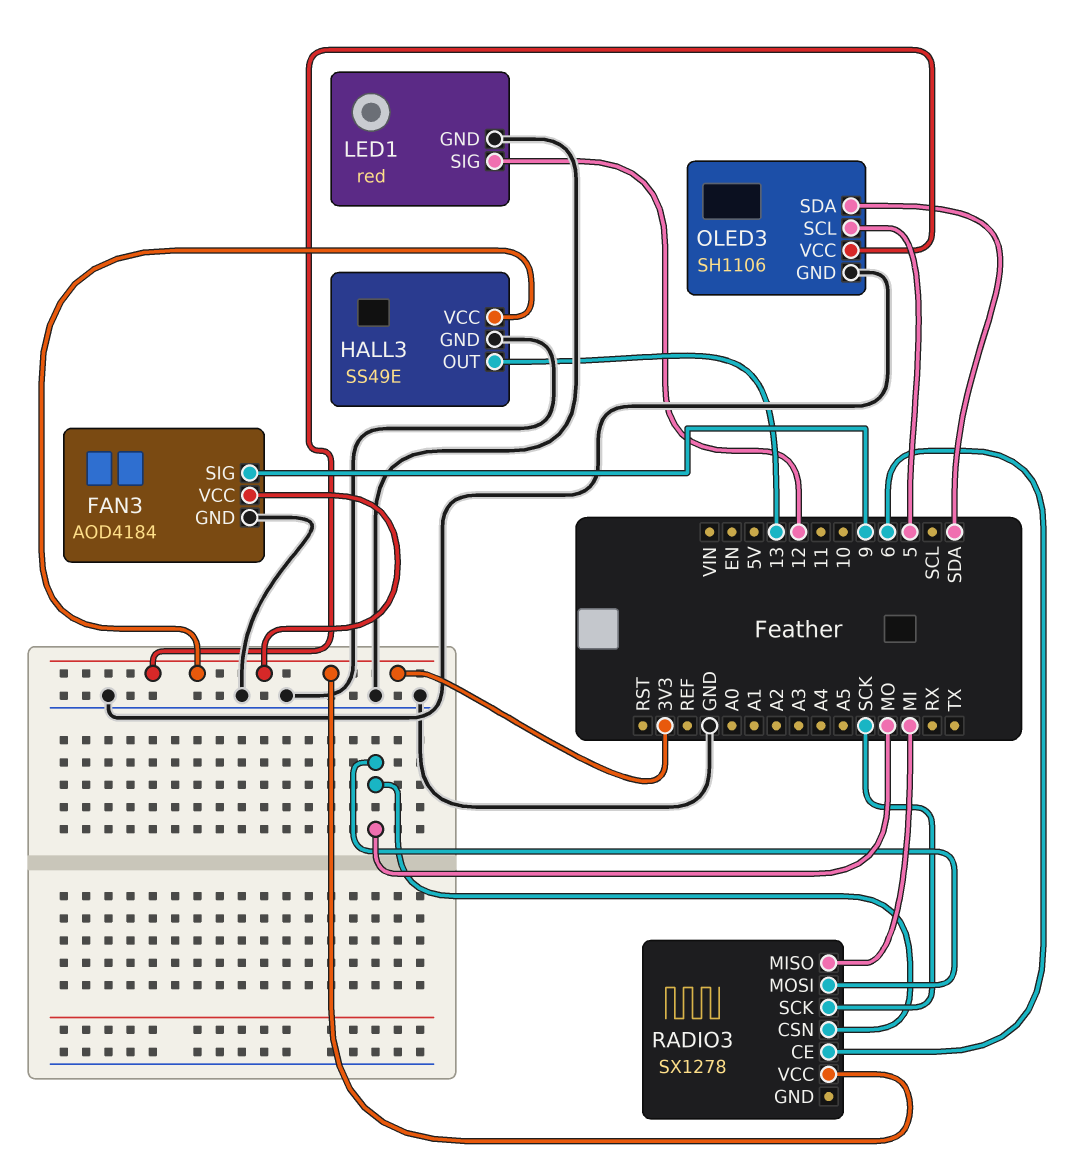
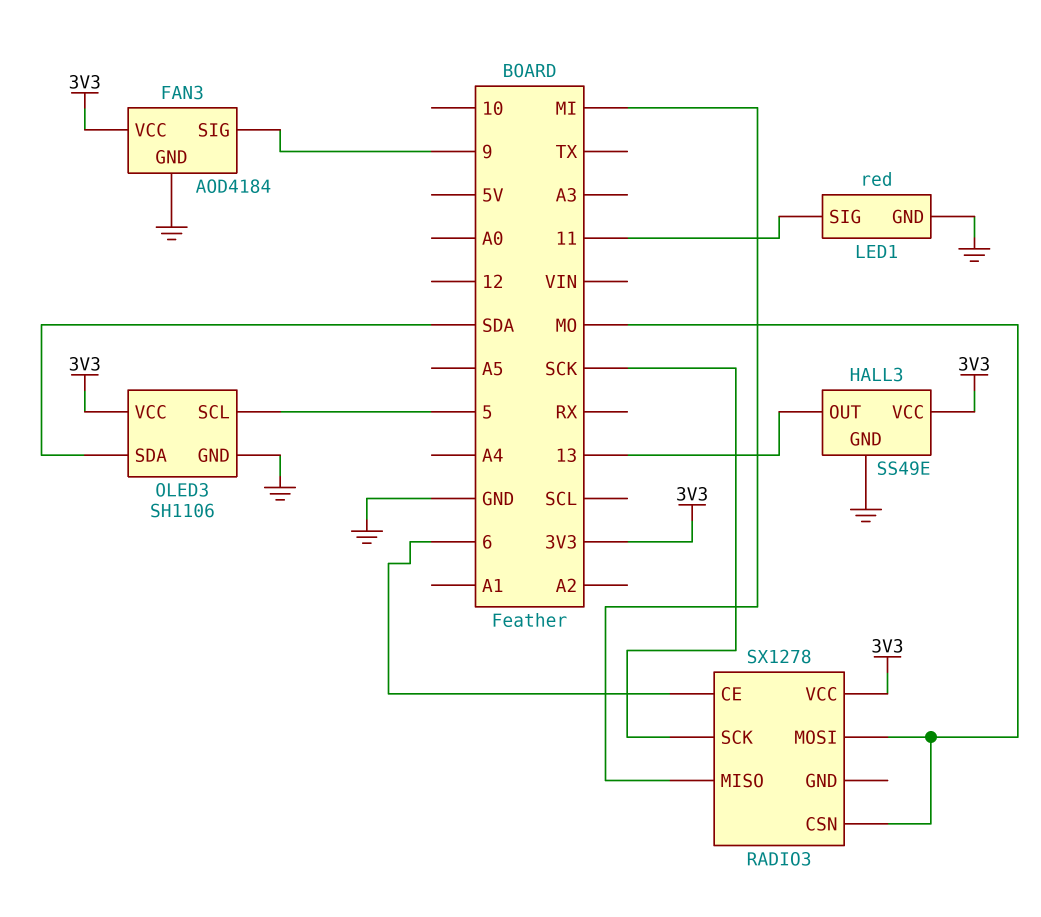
LED1 pin SIG: 12 -> 11

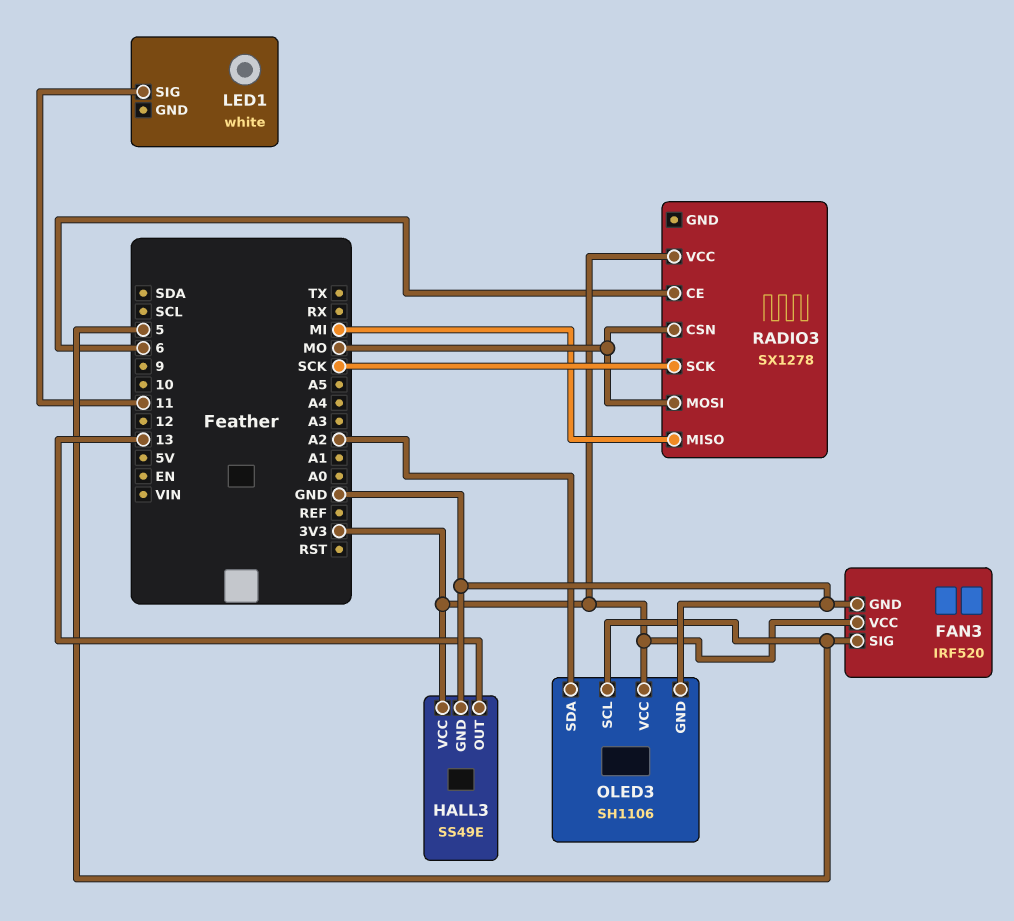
FAN3: AOD4184 -> IRF520
FAN3 pin SIG: 9 -> 5
LED1: red -> white
LED1 pin GND: GND -> none
OLED3 pin SDA: SDA -> A2

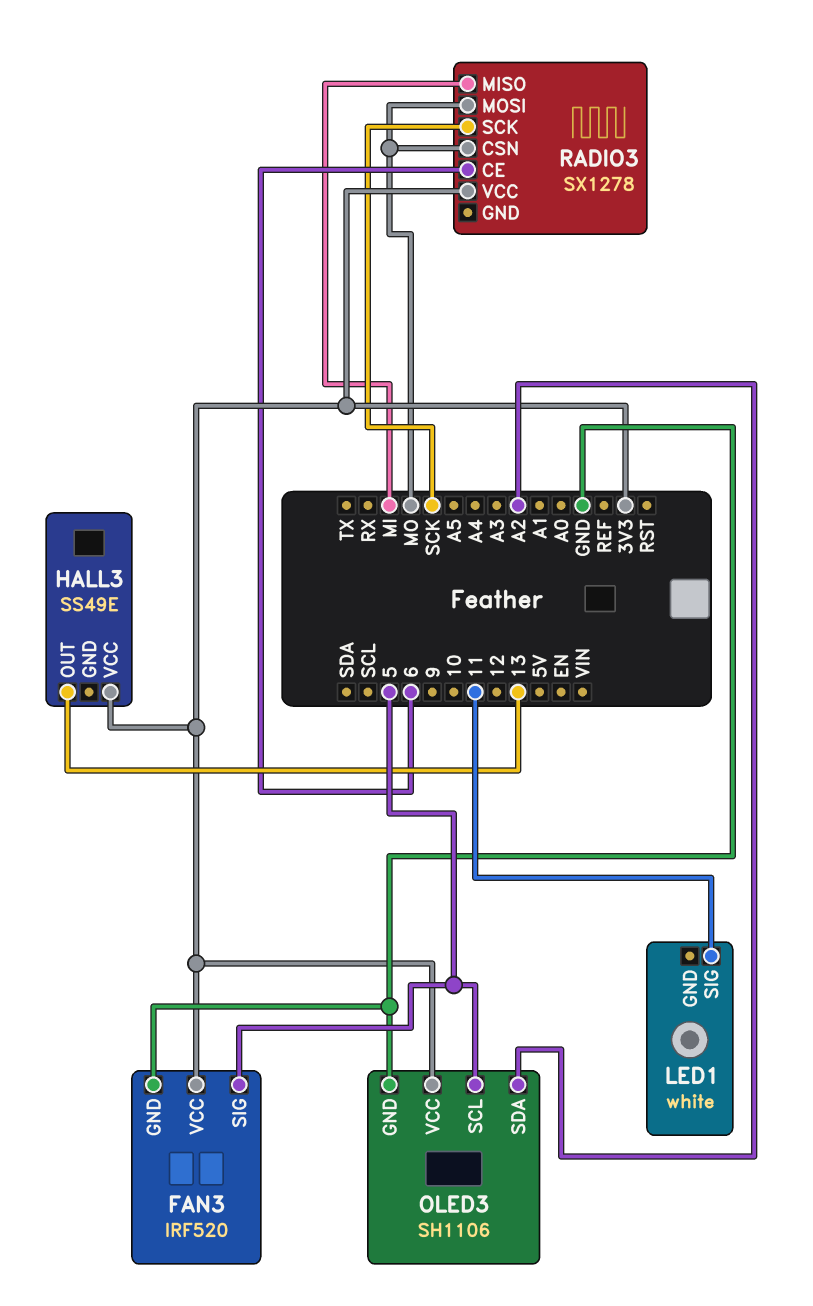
HALL3 pin GND: GND -> none

